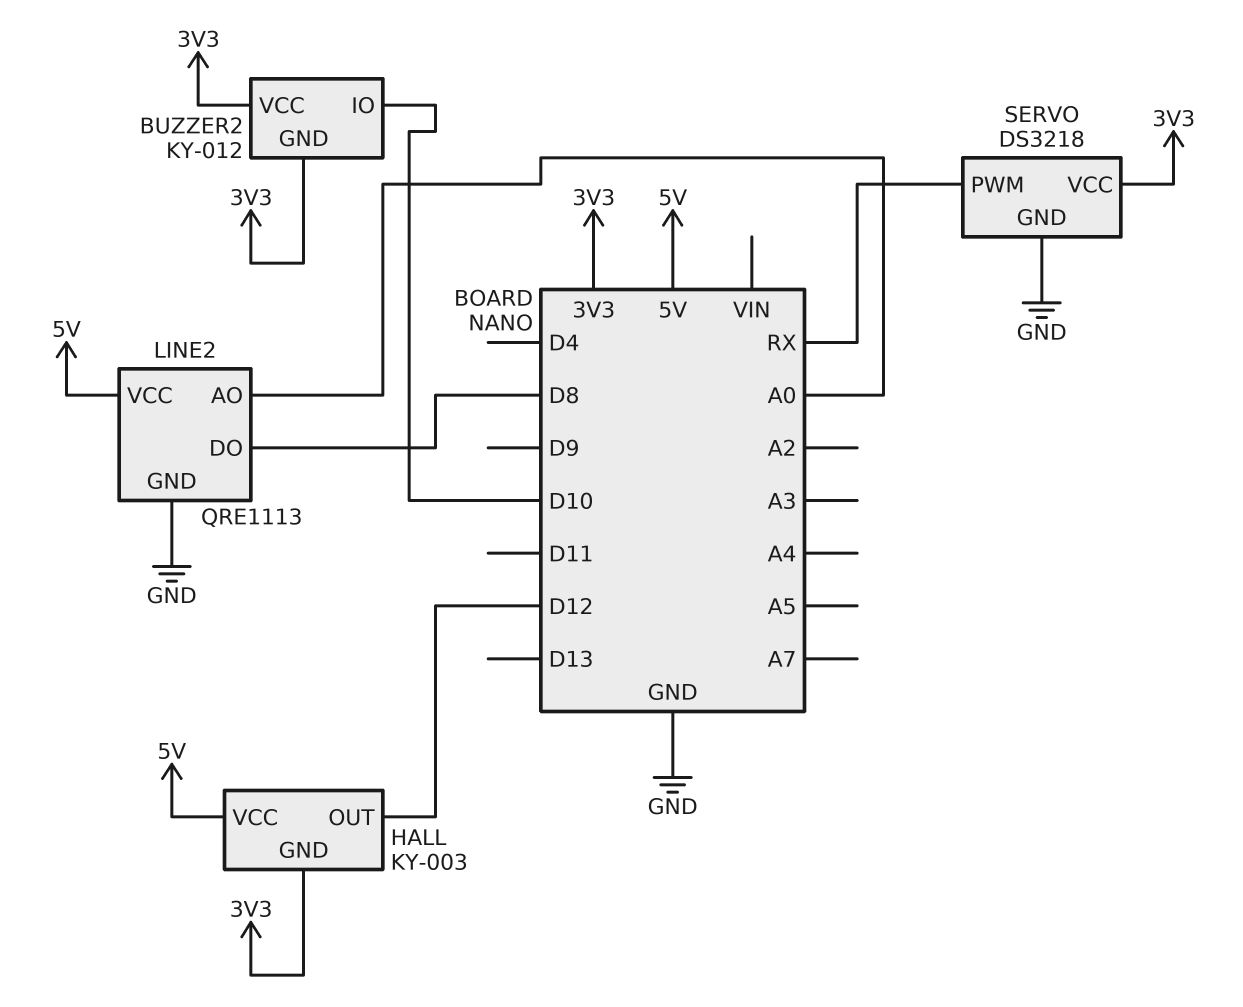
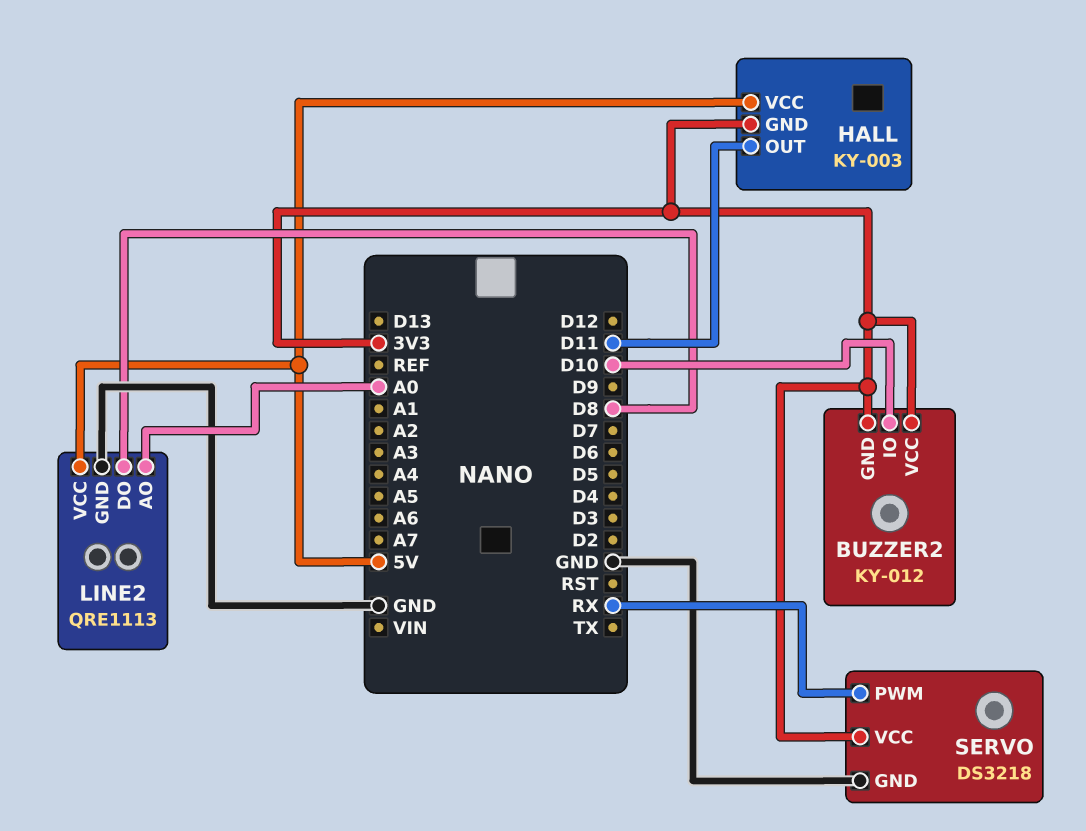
HALL pin OUT: D12 -> D11

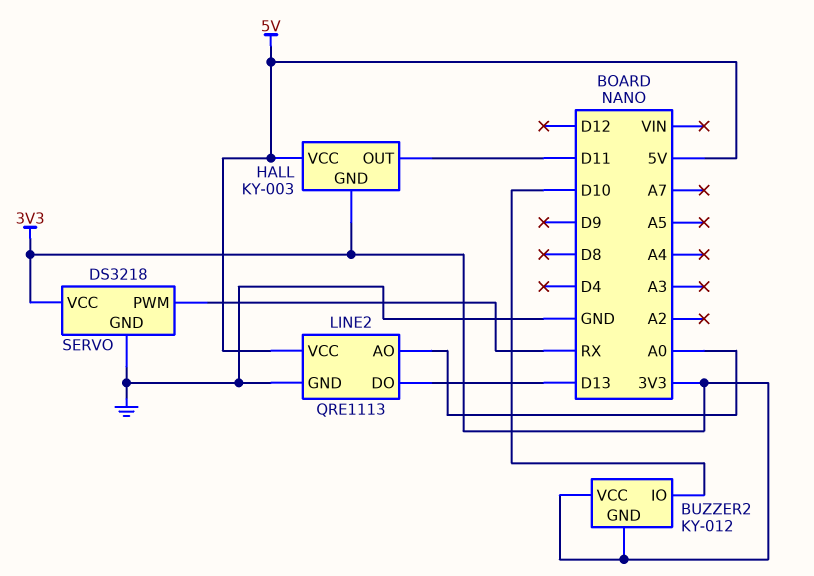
LINE2 pin DO: D8 -> D13

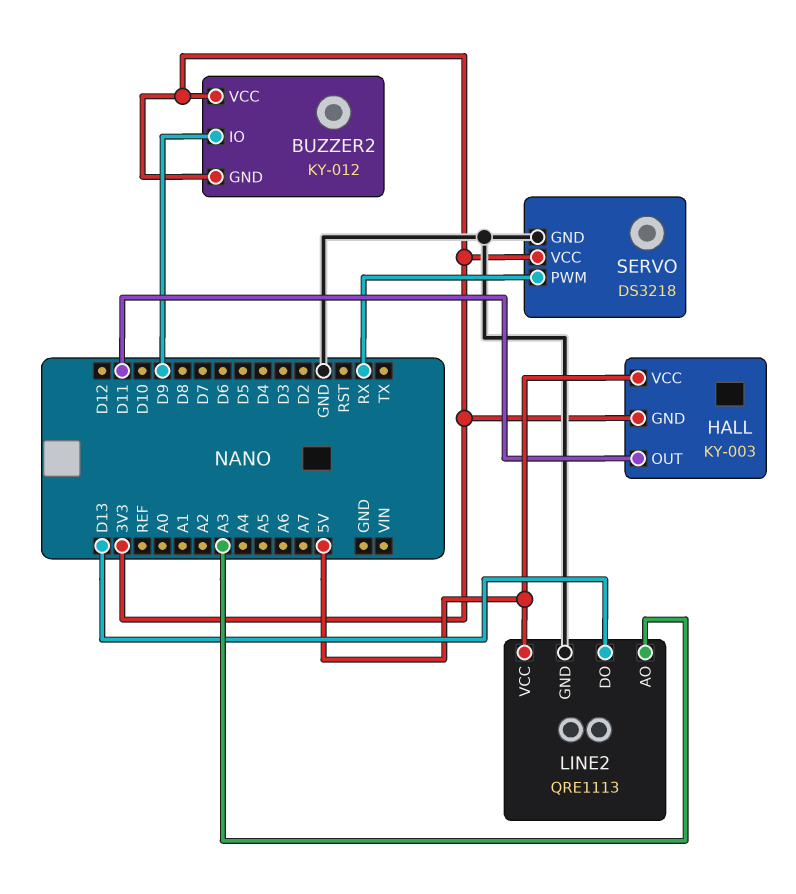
BUZZER2 pin IO: D10 -> D9
LINE2 pin AO: A0 -> A3

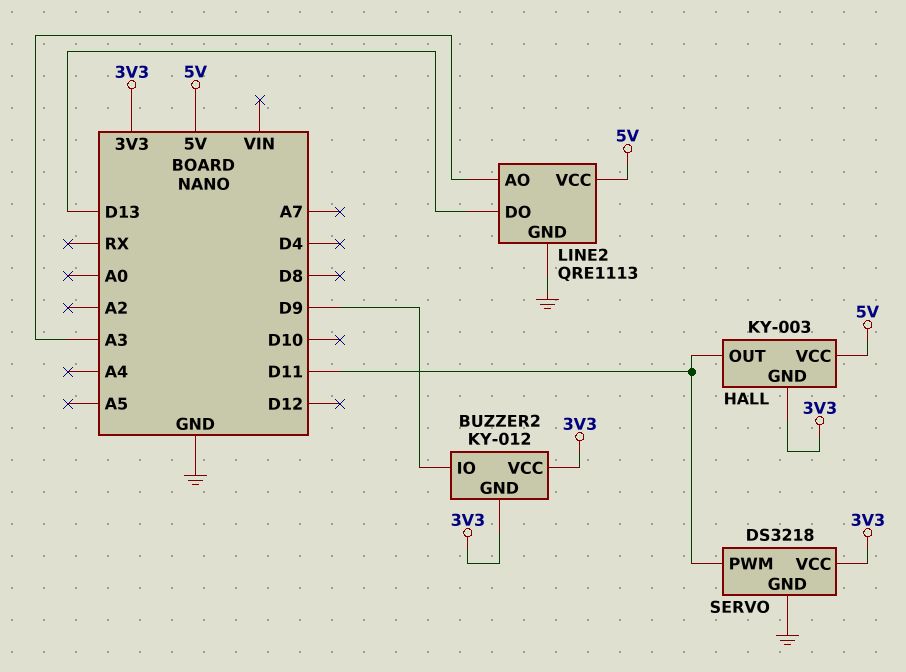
SERVO pin PWM: RX -> D11

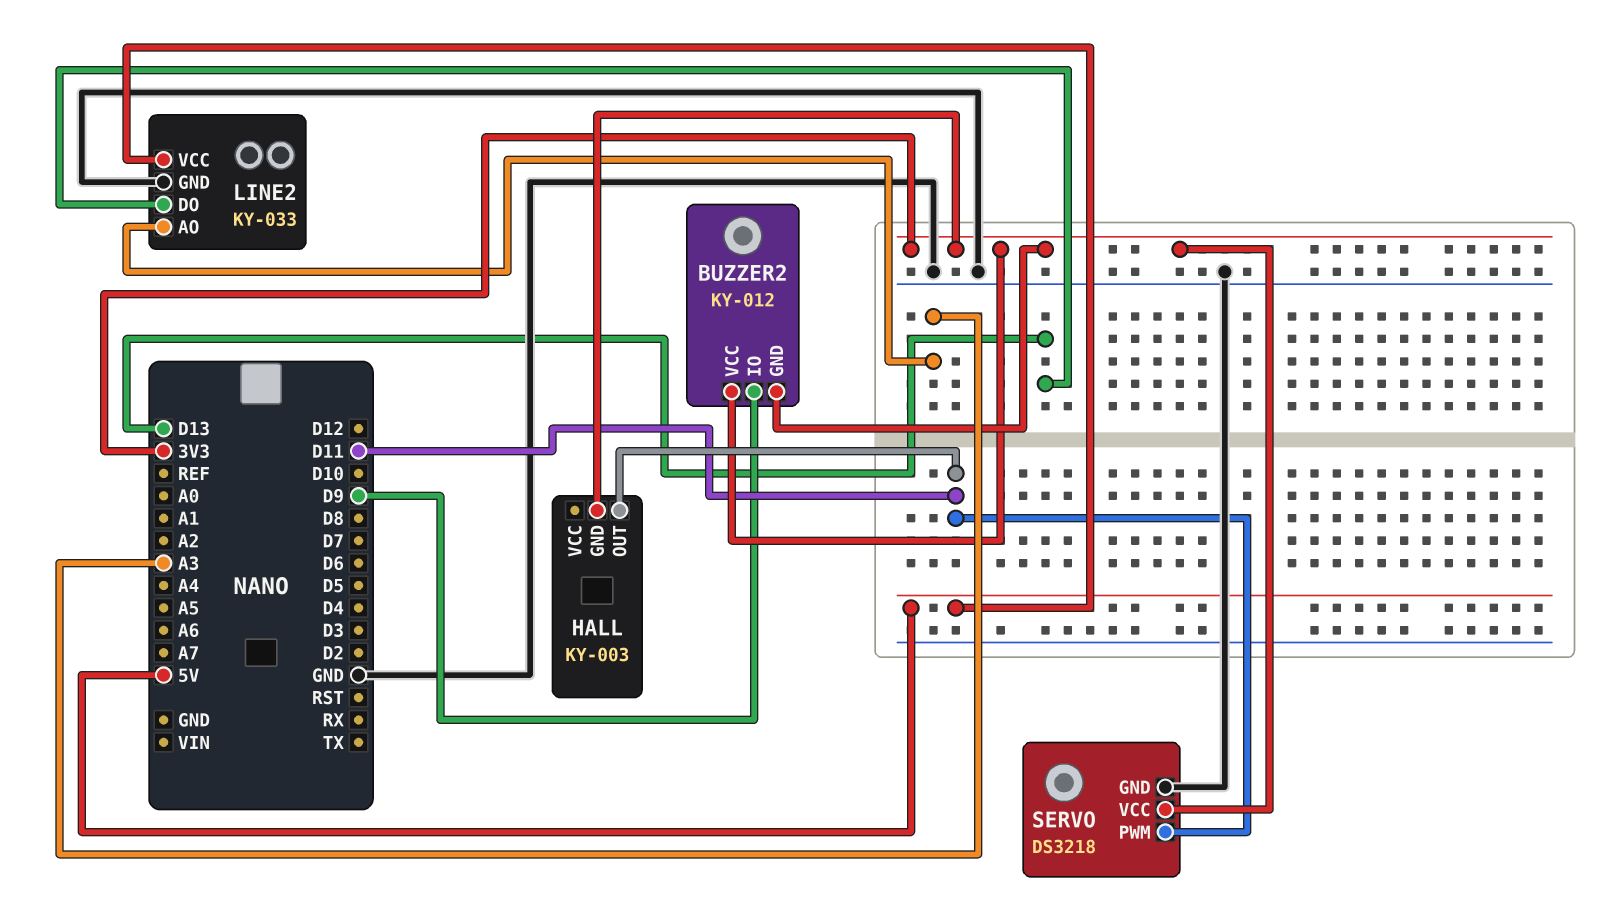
HALL pin VCC: 5V -> none
LINE2: QRE1113 -> KY-033

